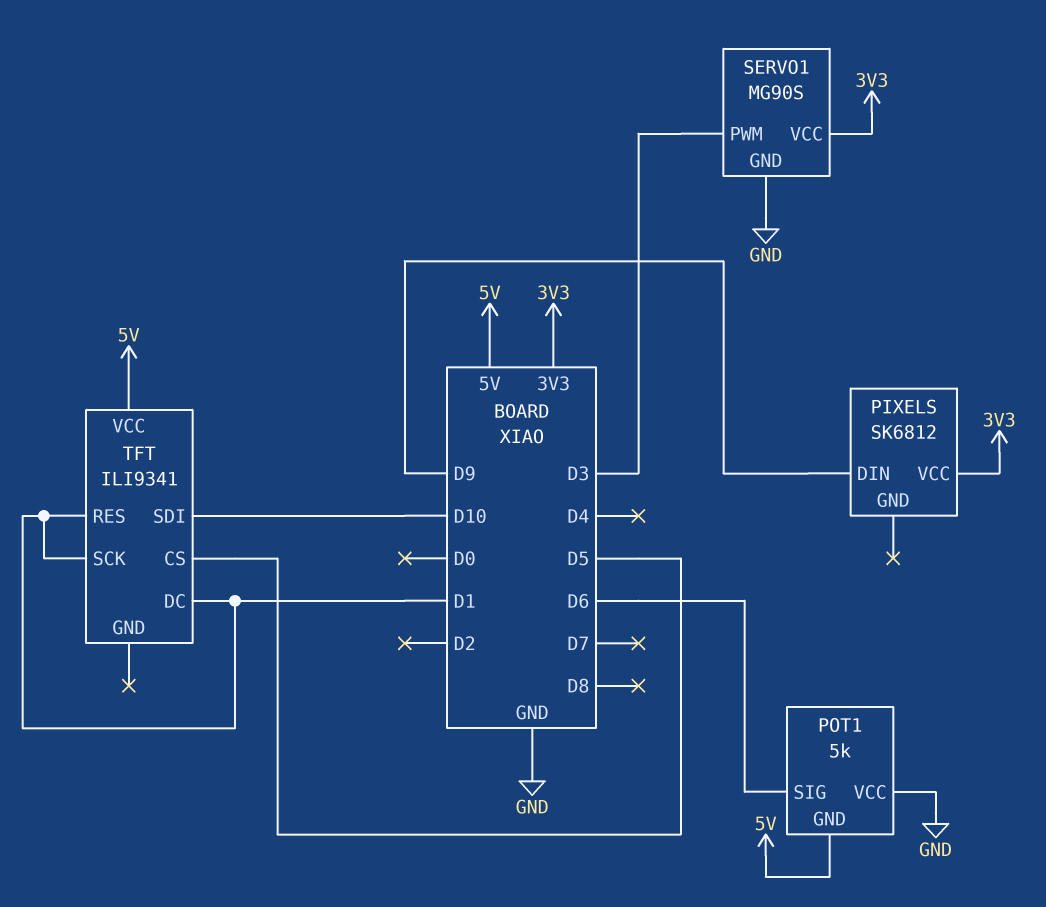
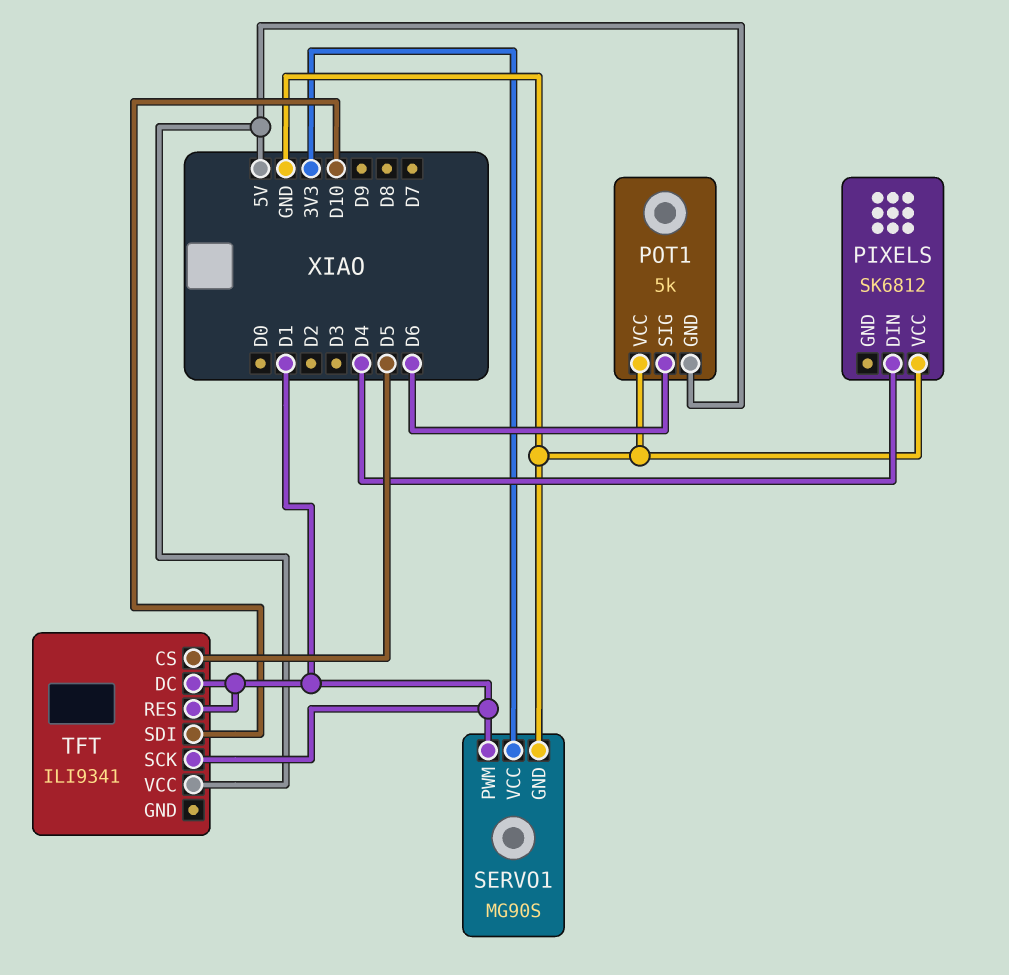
PIXELS pin DIN: D9 -> D4
PIXELS pin VCC: 3V3 -> GND
SERVO1 pin PWM: D3 -> D1

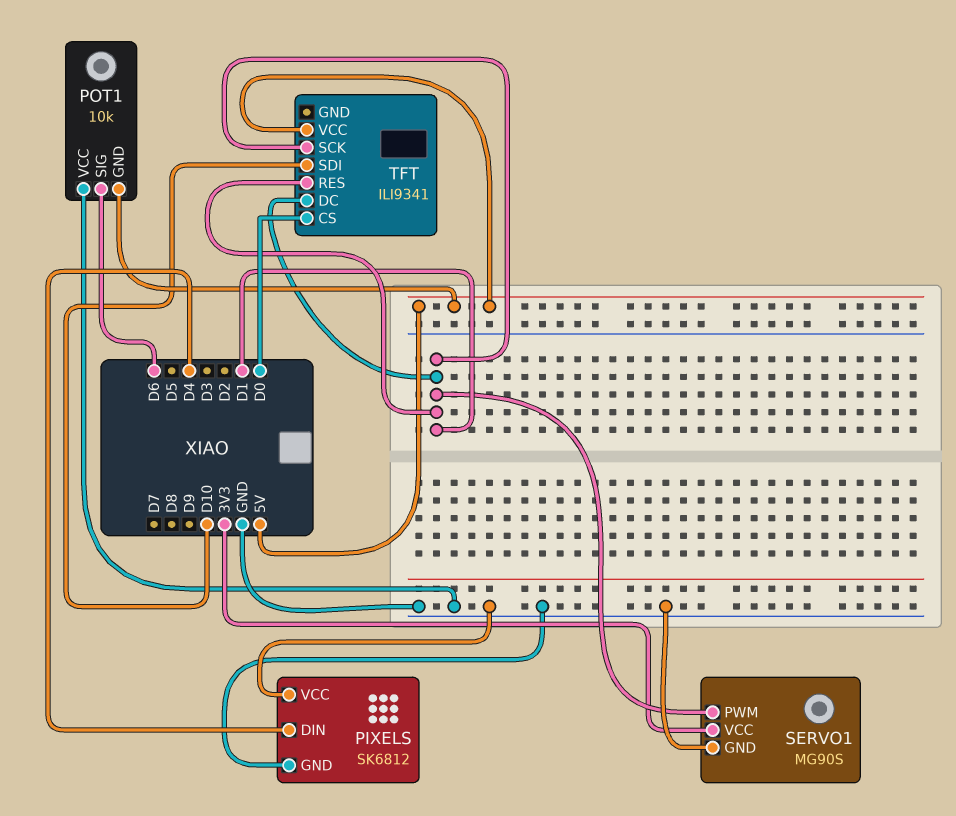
PIXELS pin GND: none -> GND
POT1: 5k -> 10k
TFT pin CS: D5 -> D0

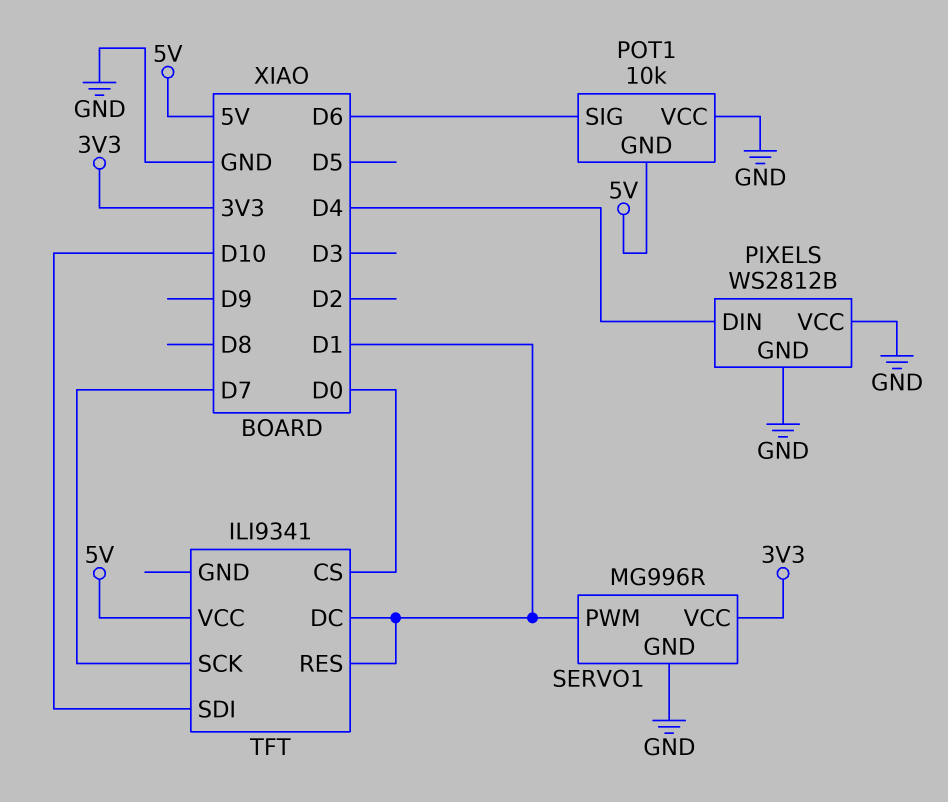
PIXELS: SK6812 -> WS2812B
SERVO1: MG90S -> MG996R
TFT pin SCK: D1 -> D7

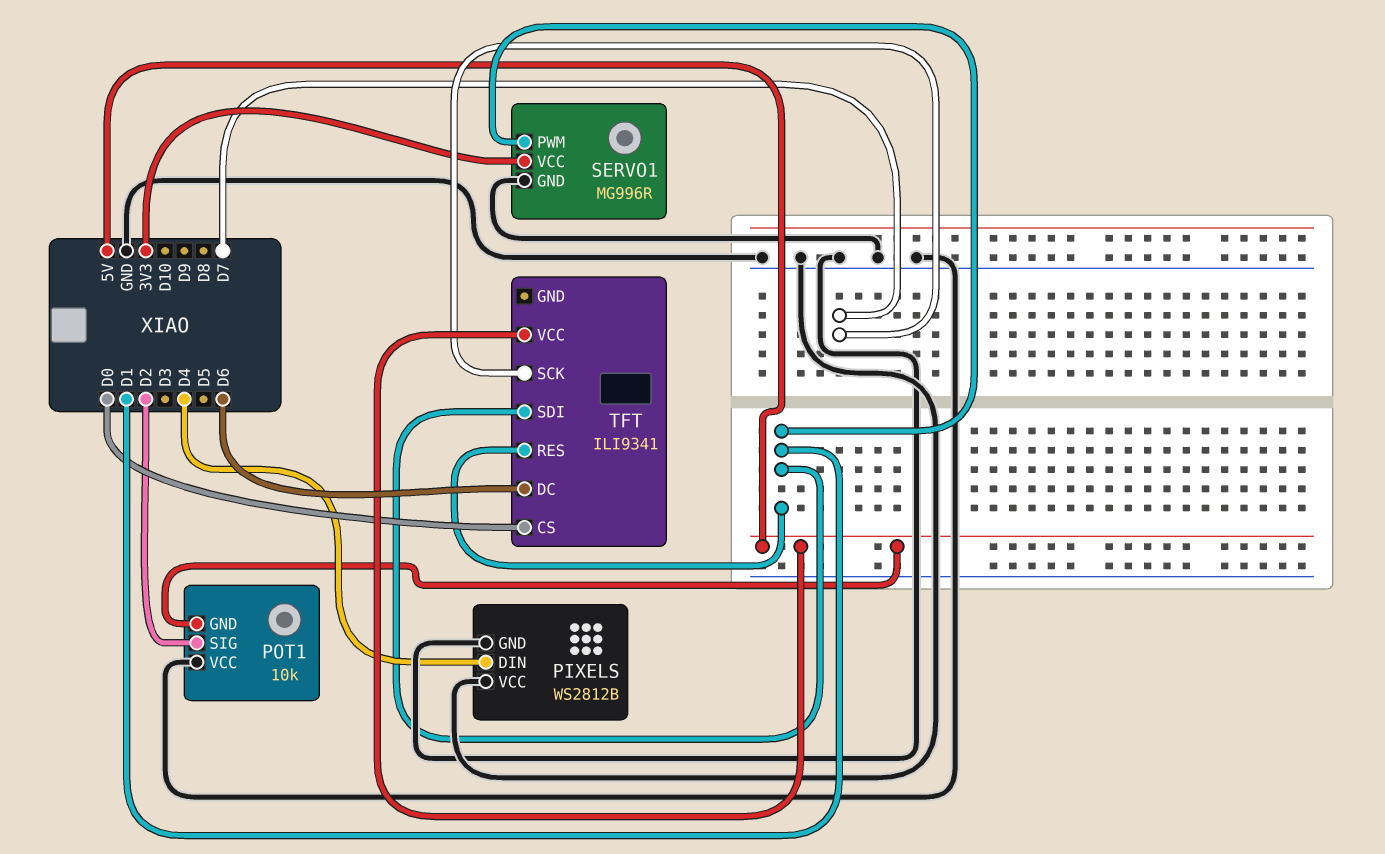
POT1 pin SIG: D6 -> D2
TFT pin DC: D1 -> D6
TFT pin SDI: D10 -> D1

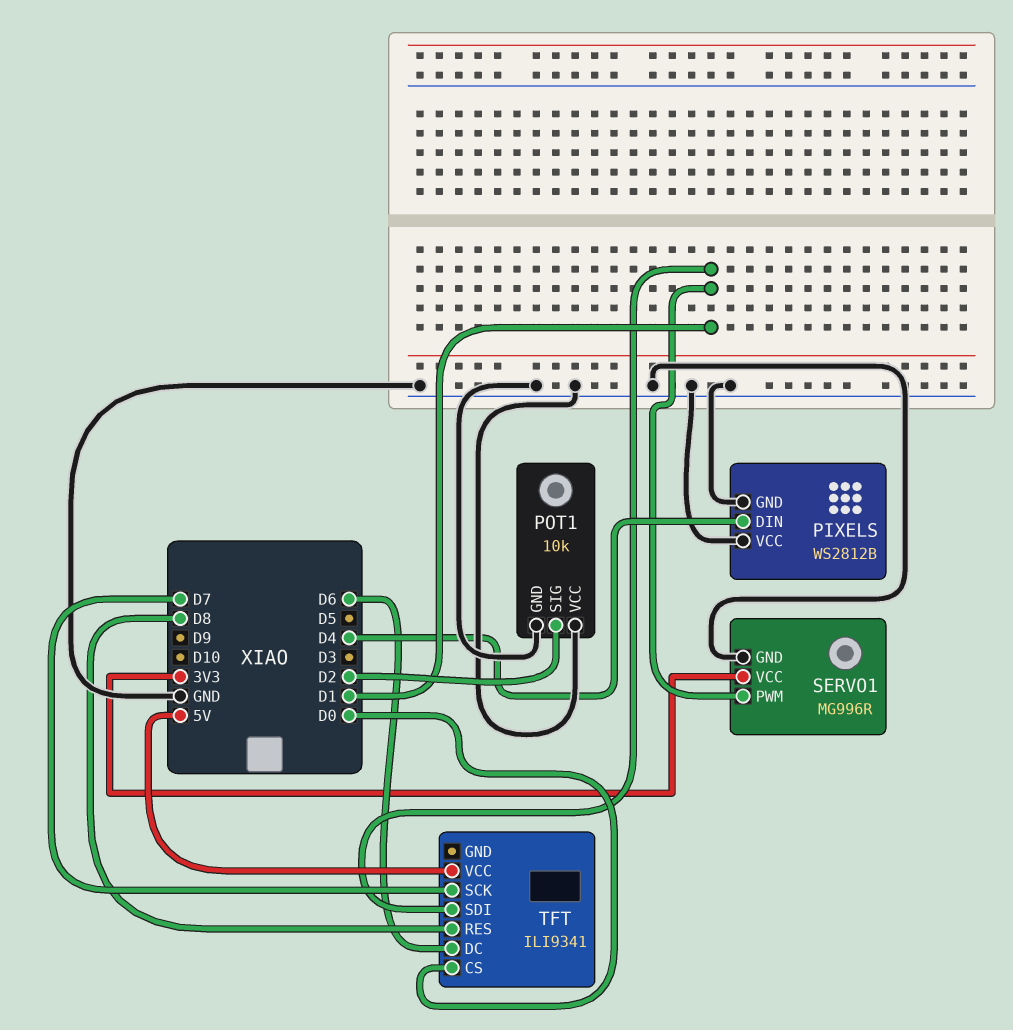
POT1 pin GND: 5V -> GND
TFT pin RES: D1 -> D8

